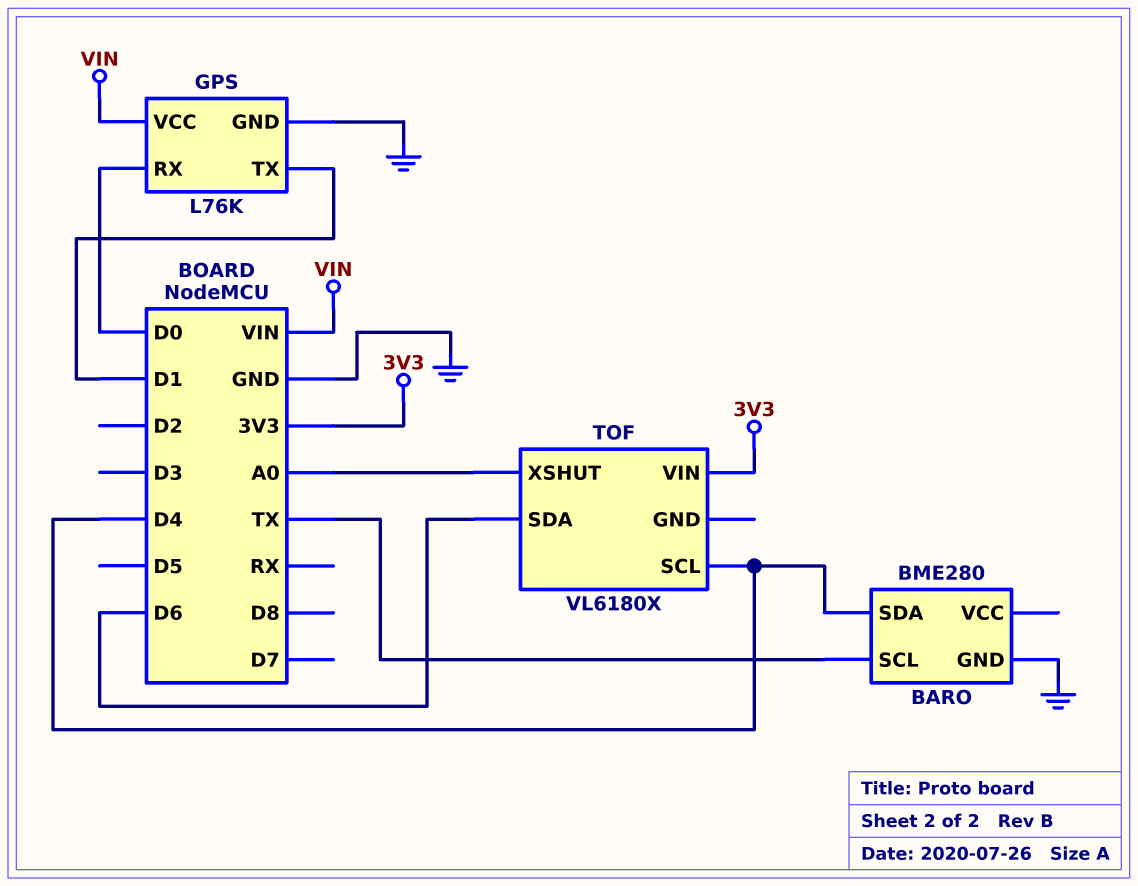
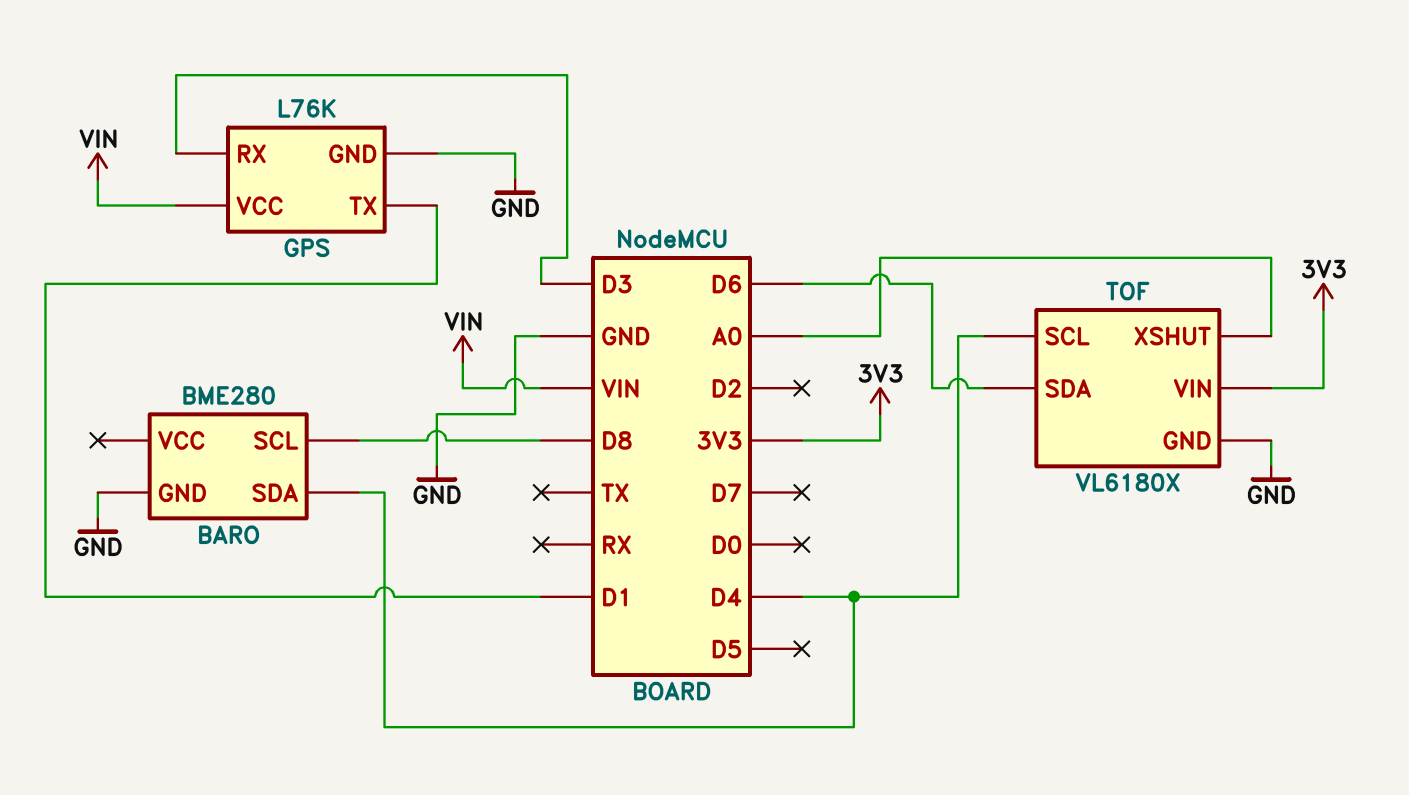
BARO pin SCL: TX -> D8
GPS pin RX: D0 -> D3
TOF pin GND: none -> GND

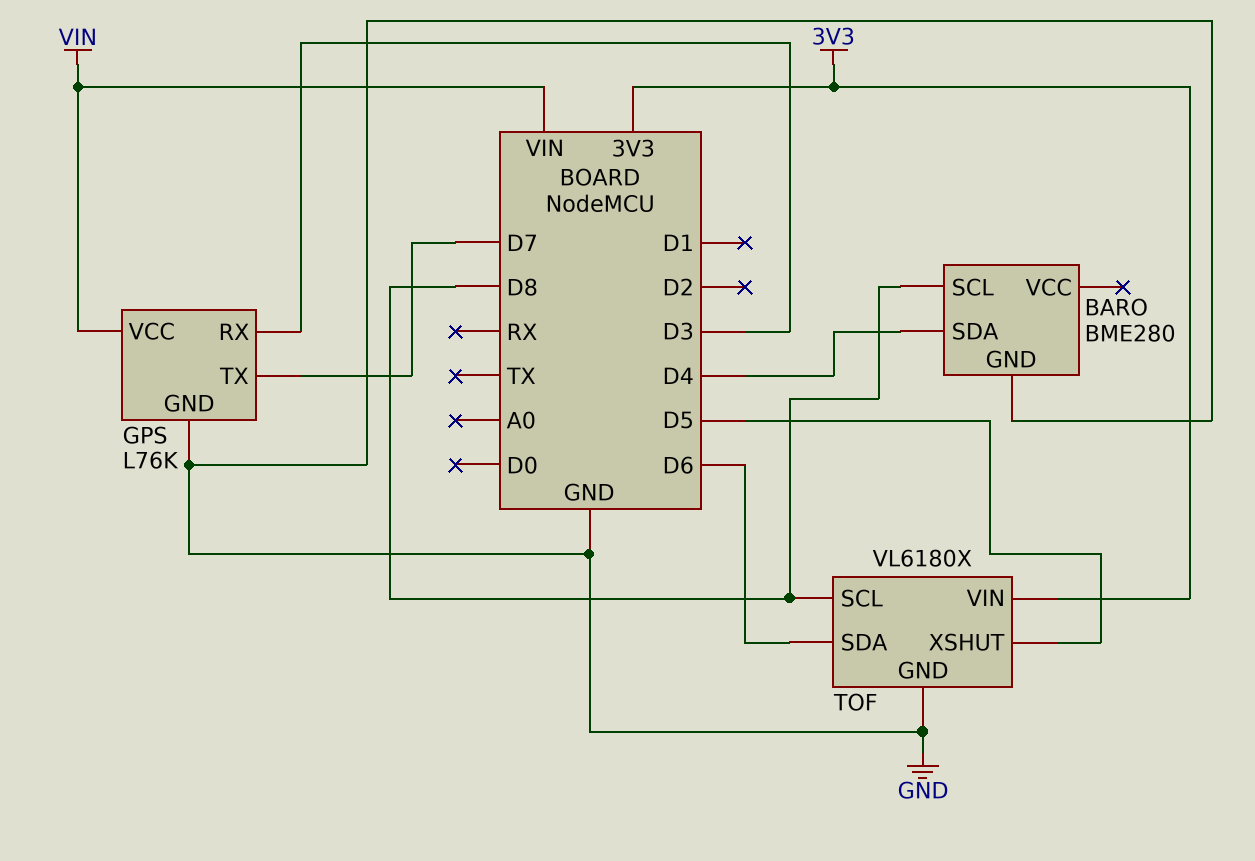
GPS pin TX: D1 -> D7
TOF pin SCL: D4 -> D8
TOF pin XSHUT: A0 -> D5

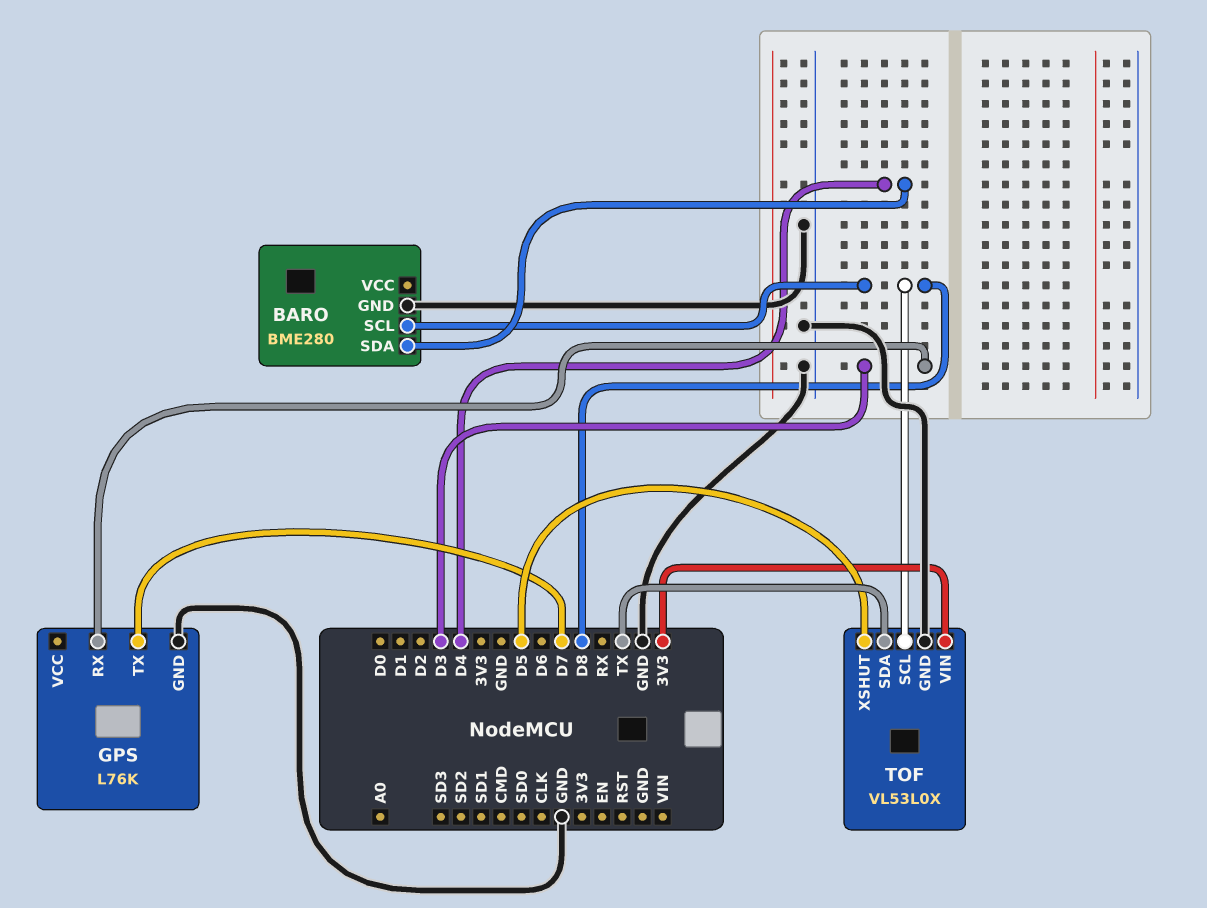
GPS pin VCC: VIN -> none
TOF: VL6180X -> VL53L0X
TOF pin SDA: D6 -> TX

